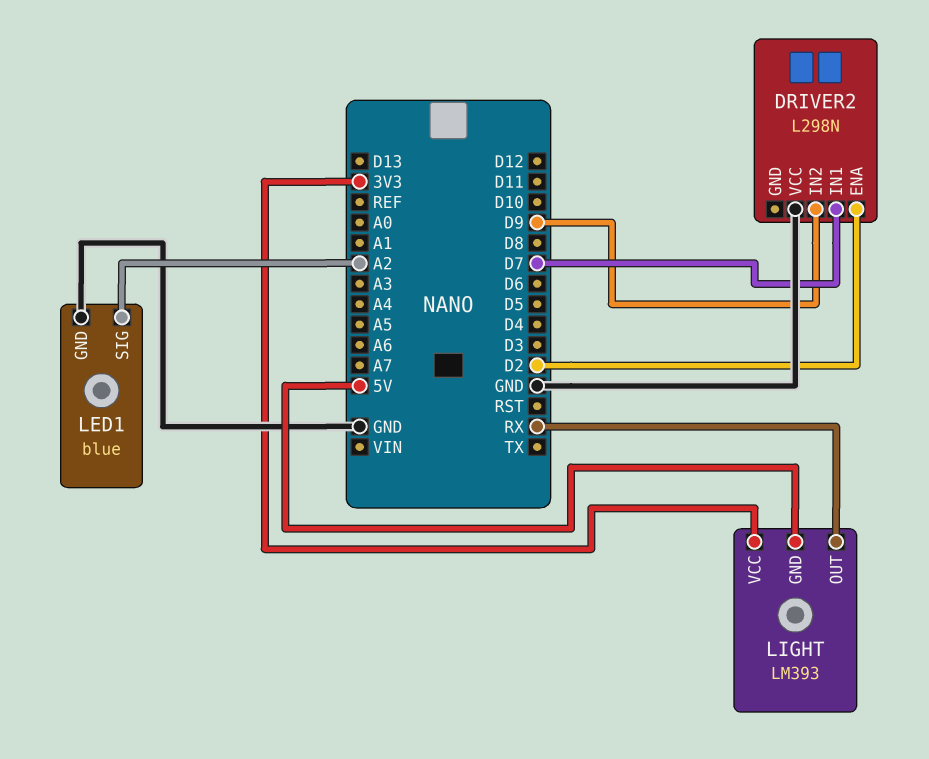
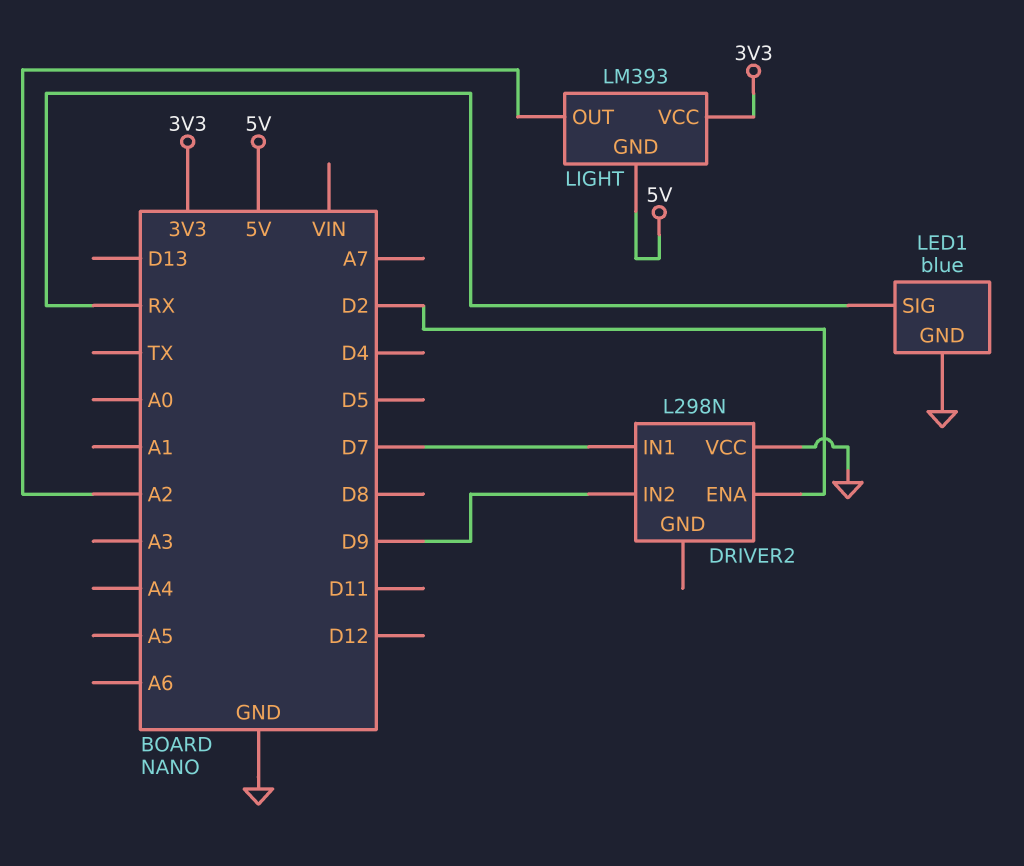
LED1 pin SIG: A2 -> RX
LIGHT pin OUT: RX -> A2

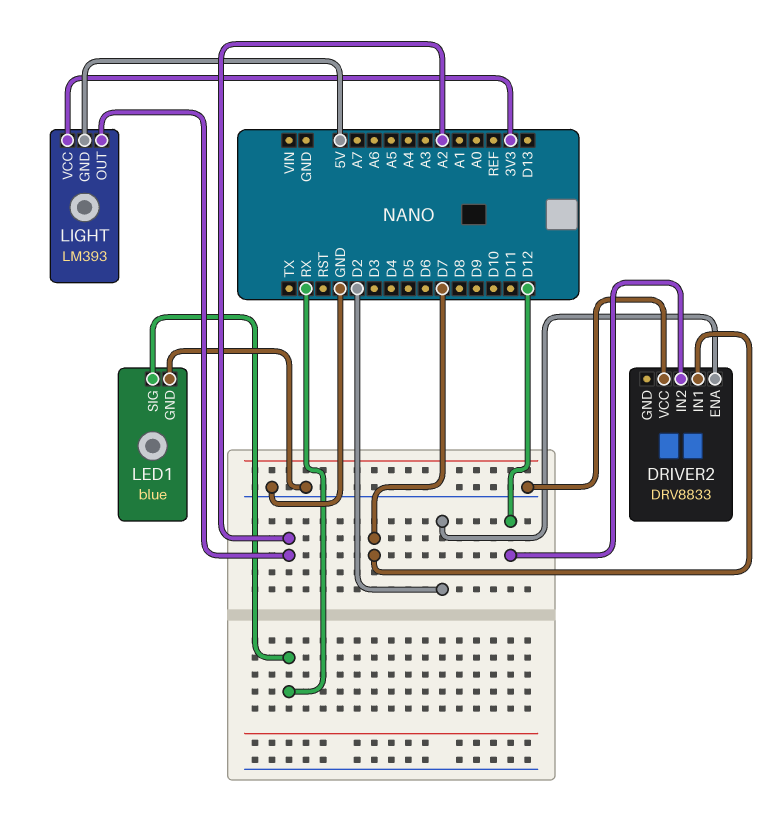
DRIVER2: L298N -> DRV8833
DRIVER2 pin IN2: D9 -> D12

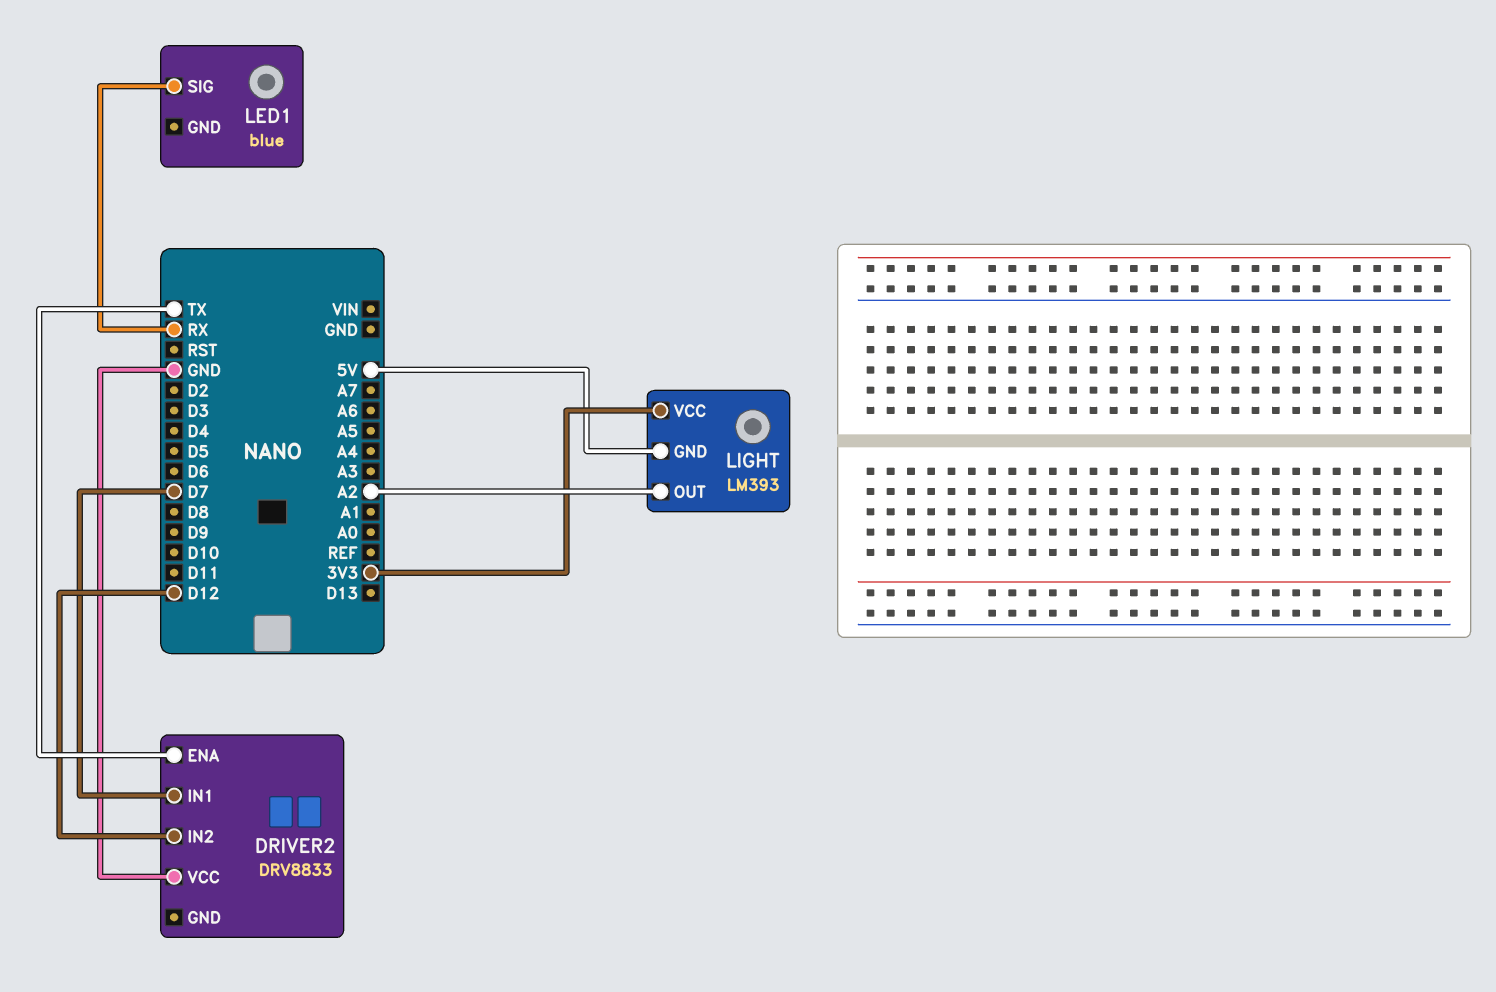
DRIVER2 pin ENA: D2 -> TX
LED1 pin GND: GND -> none

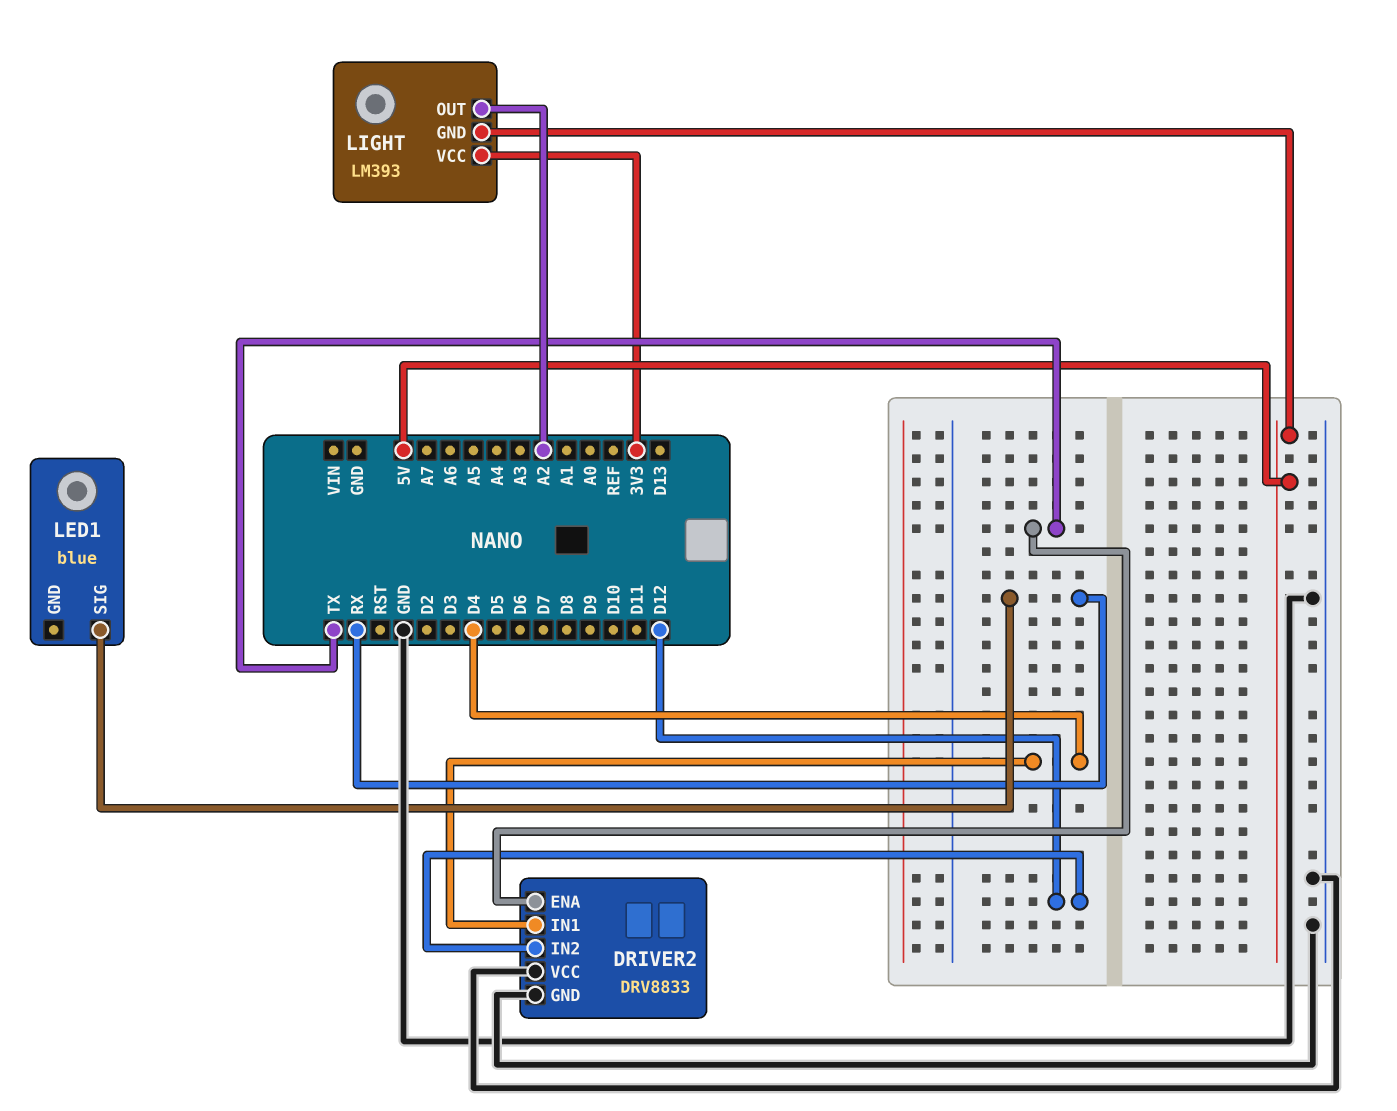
DRIVER2 pin GND: none -> GND
DRIVER2 pin IN1: D7 -> D4

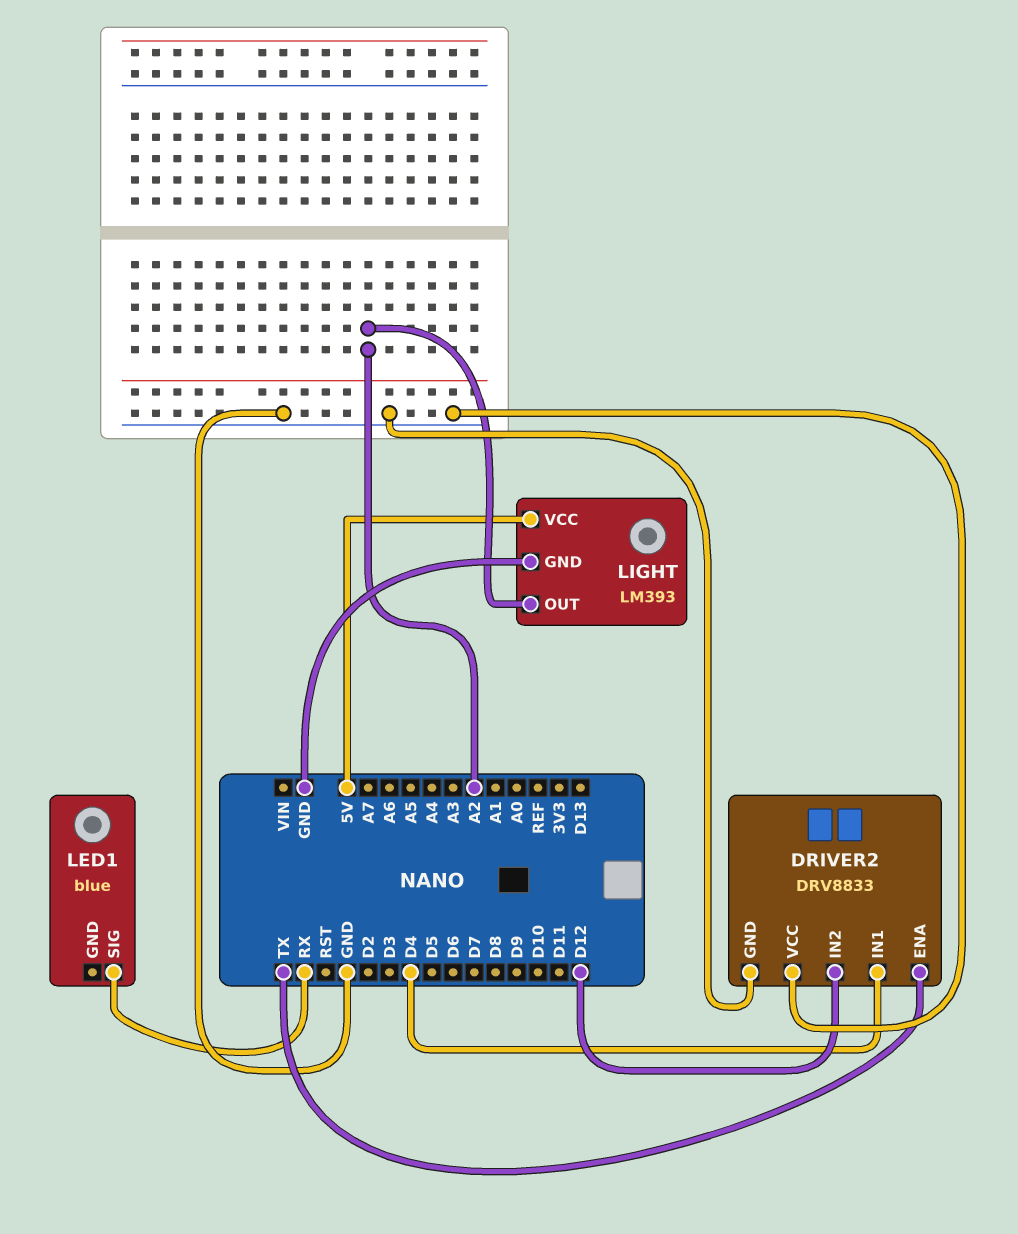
LIGHT pin GND: 5V -> GND
LIGHT pin VCC: 3V3 -> 5V

